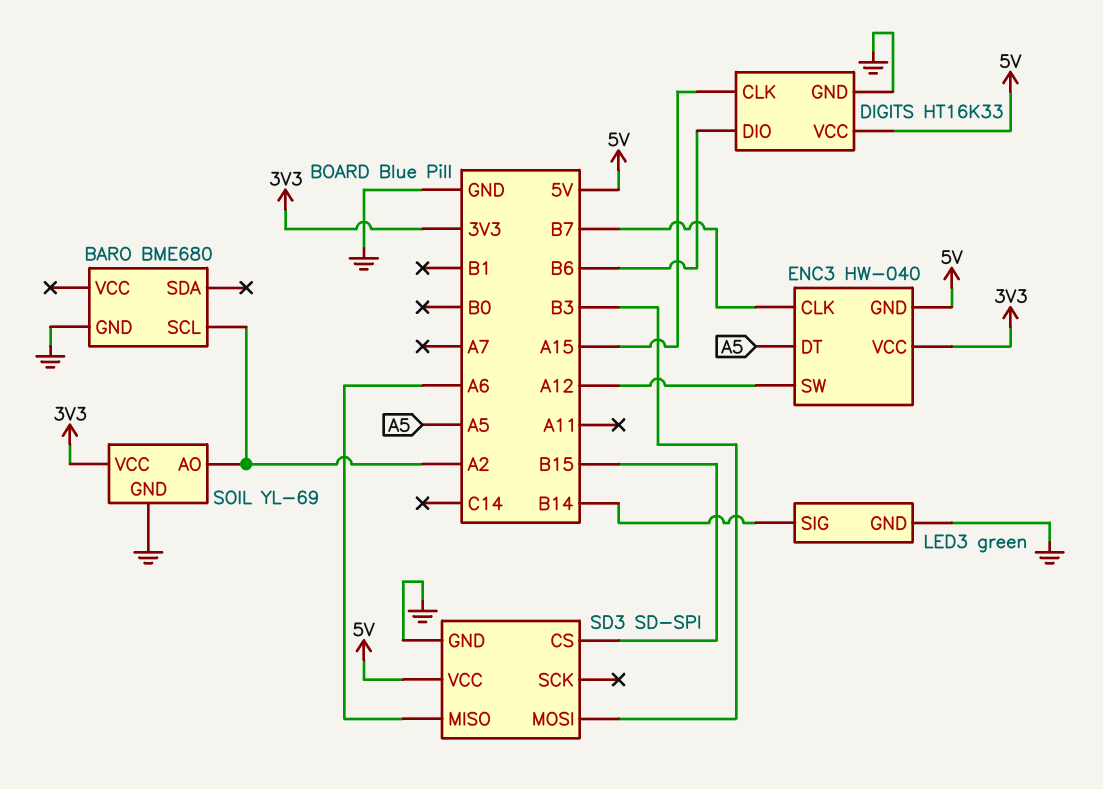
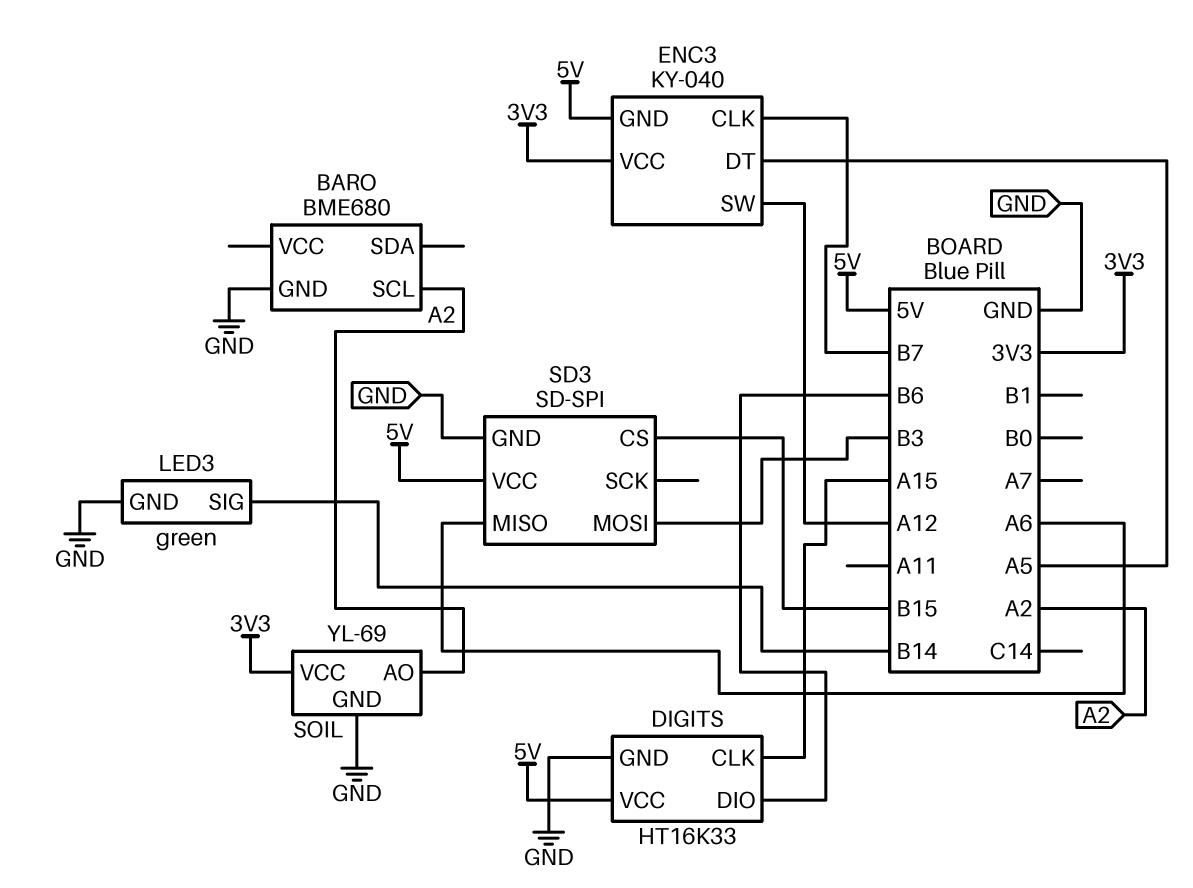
ENC3: HW-040 -> KY-040

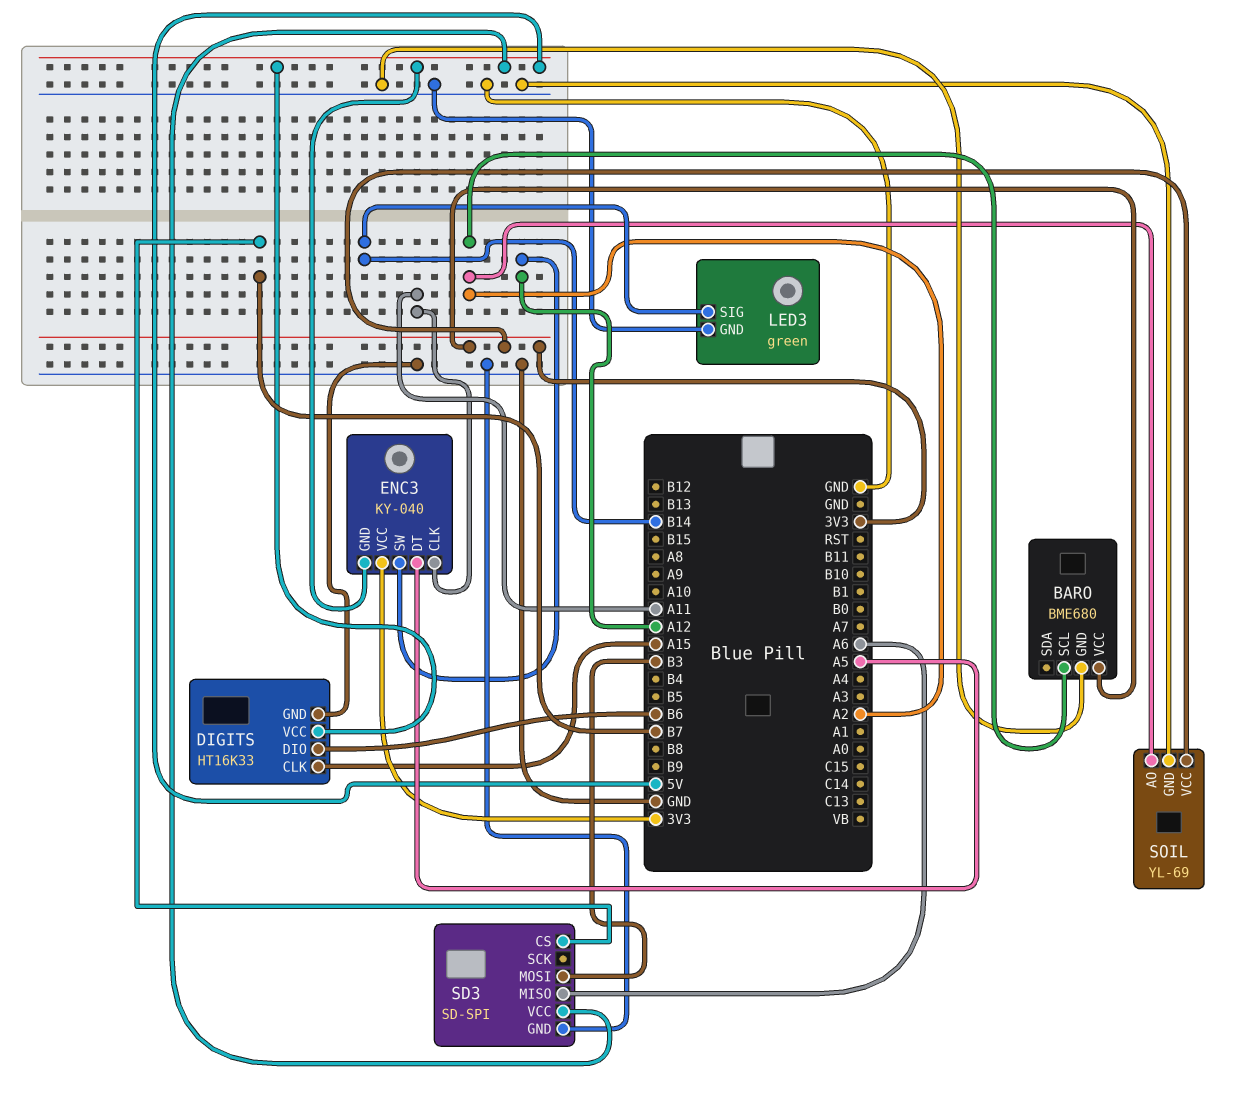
BARO pin VCC: none -> 3V3
ENC3 pin CLK: B7 -> A11
SD3 pin CS: B15 -> B7

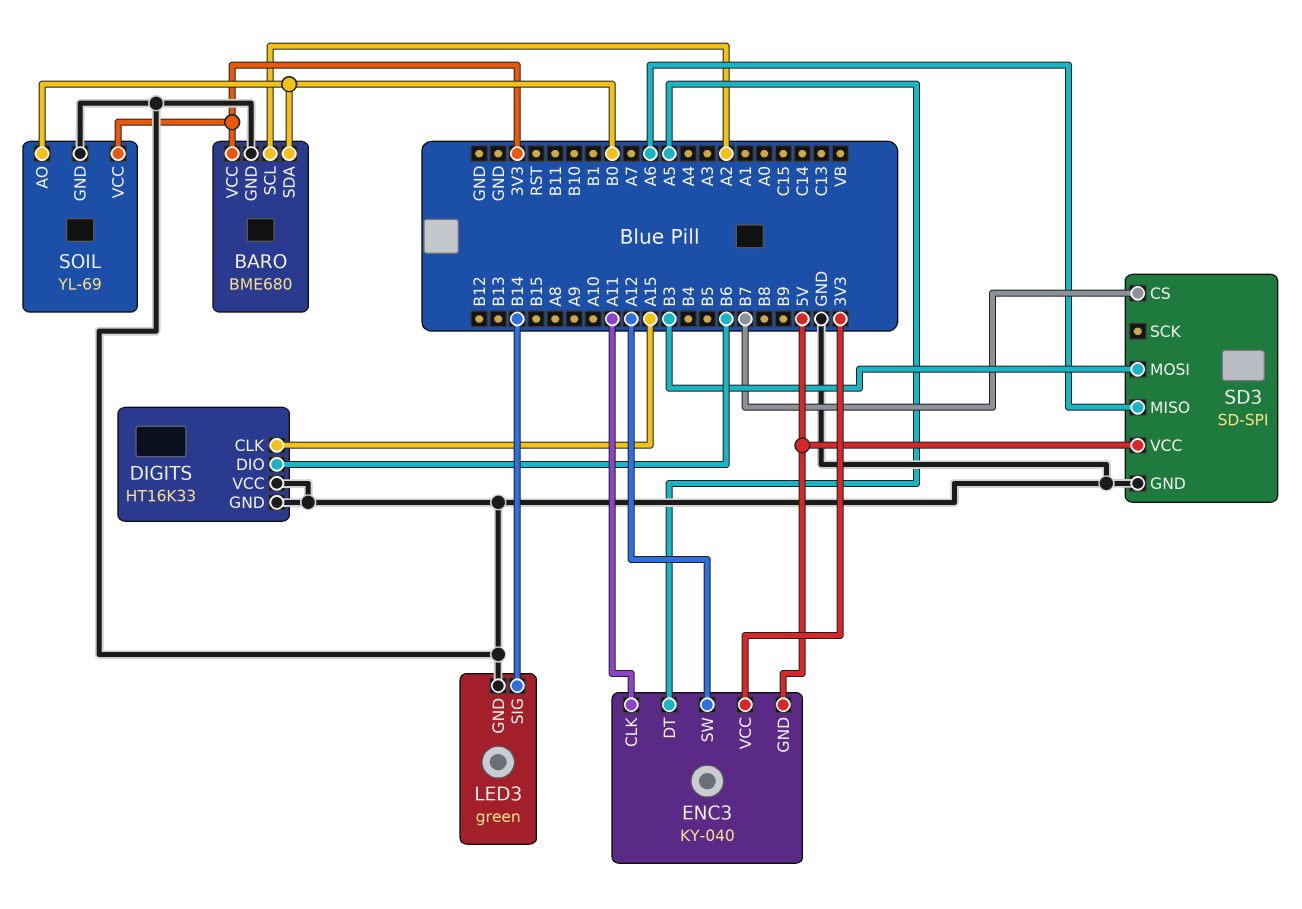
BARO pin SDA: none -> B0
DIGITS pin VCC: 5V -> GND
SOIL pin AO: A2 -> B0

